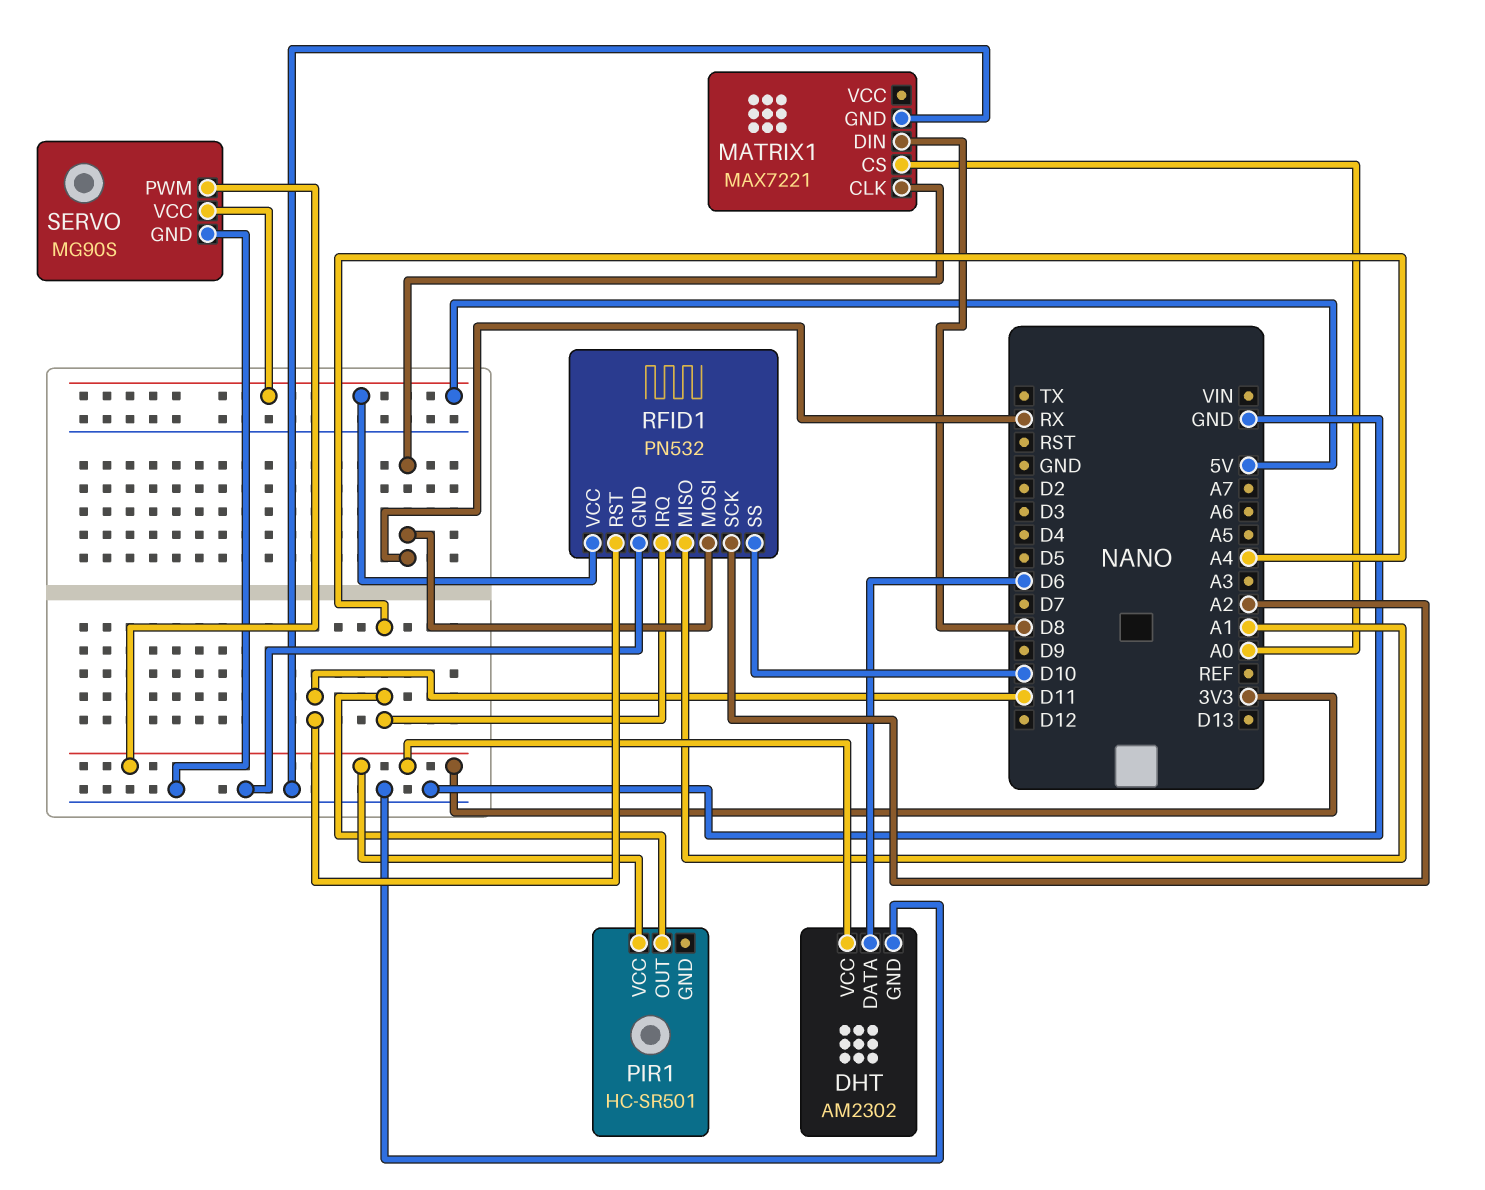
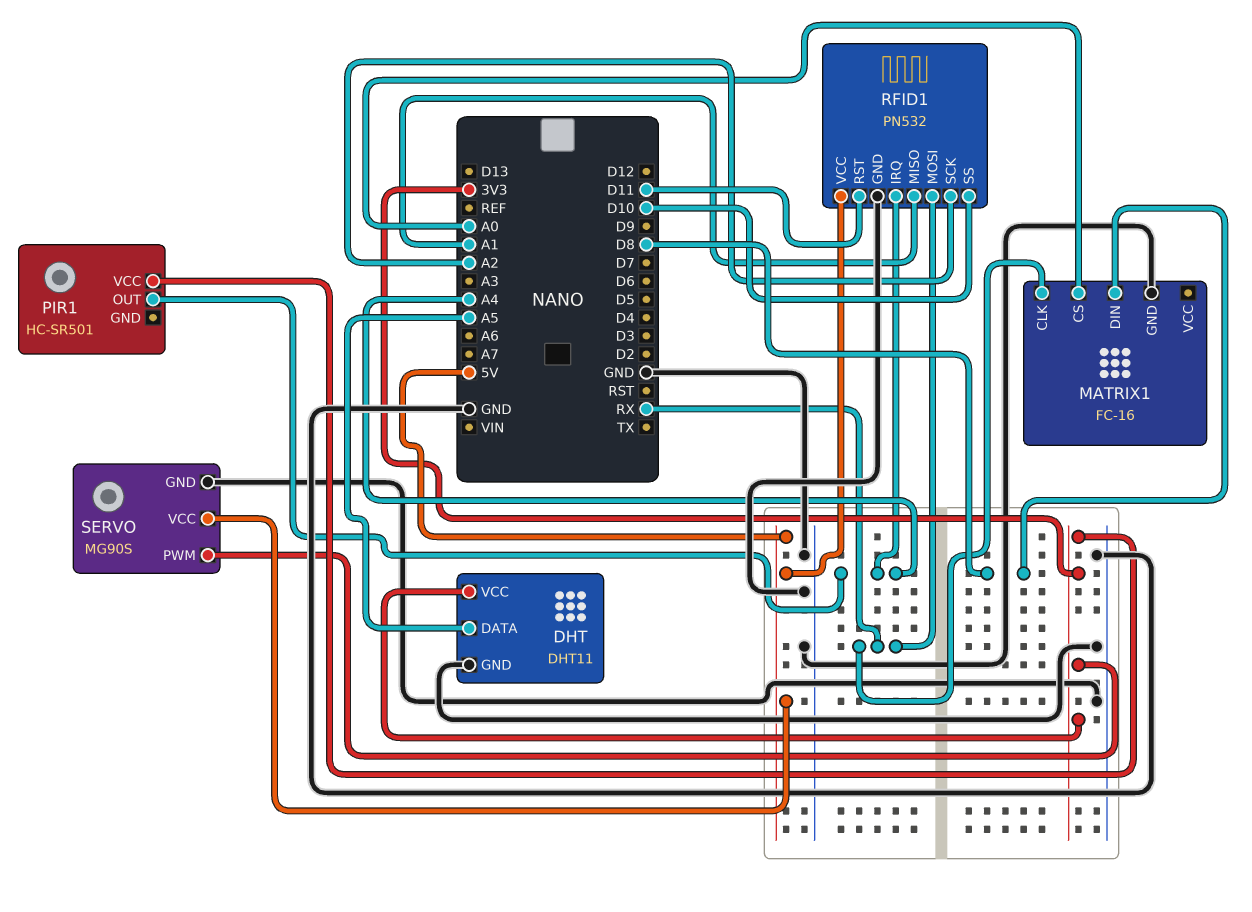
DHT: AM2302 -> DHT11
DHT pin DATA: D6 -> A5
MATRIX1: MAX7221 -> FC-16

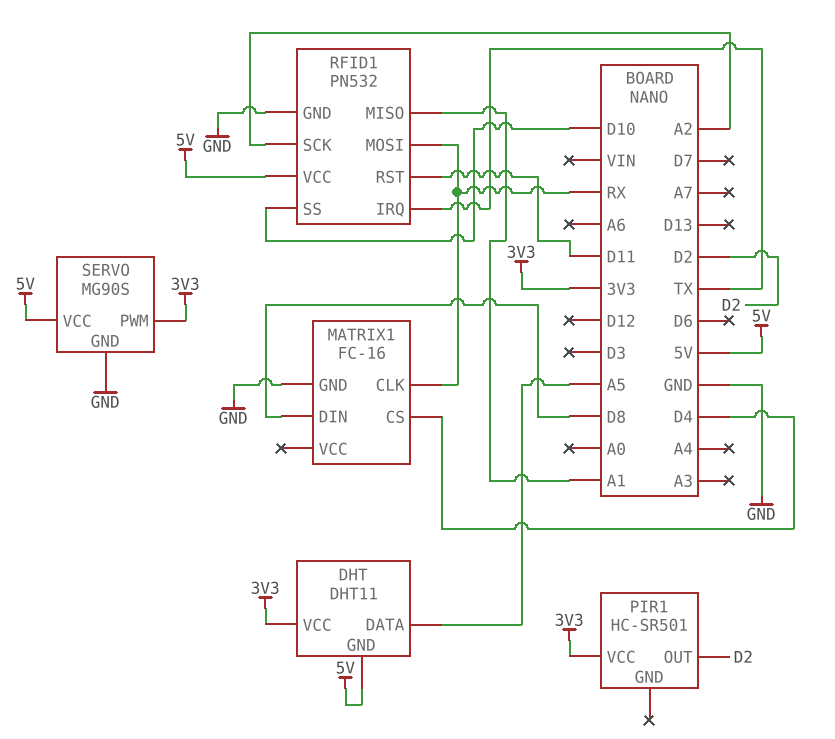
DHT pin GND: GND -> 5V
MATRIX1 pin CS: A0 -> D4
PIR1 pin OUT: A4 -> D2
RFID1 pin IRQ: A4 -> TX

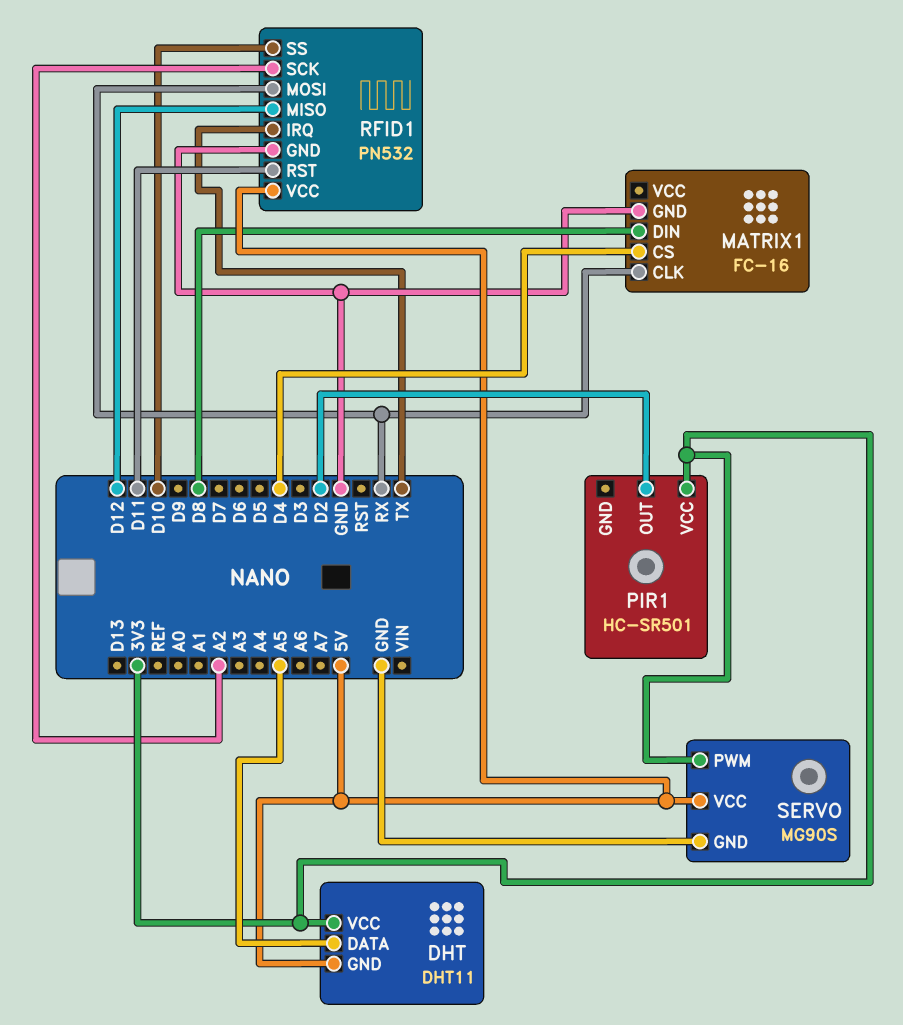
RFID1 pin MISO: A1 -> D12

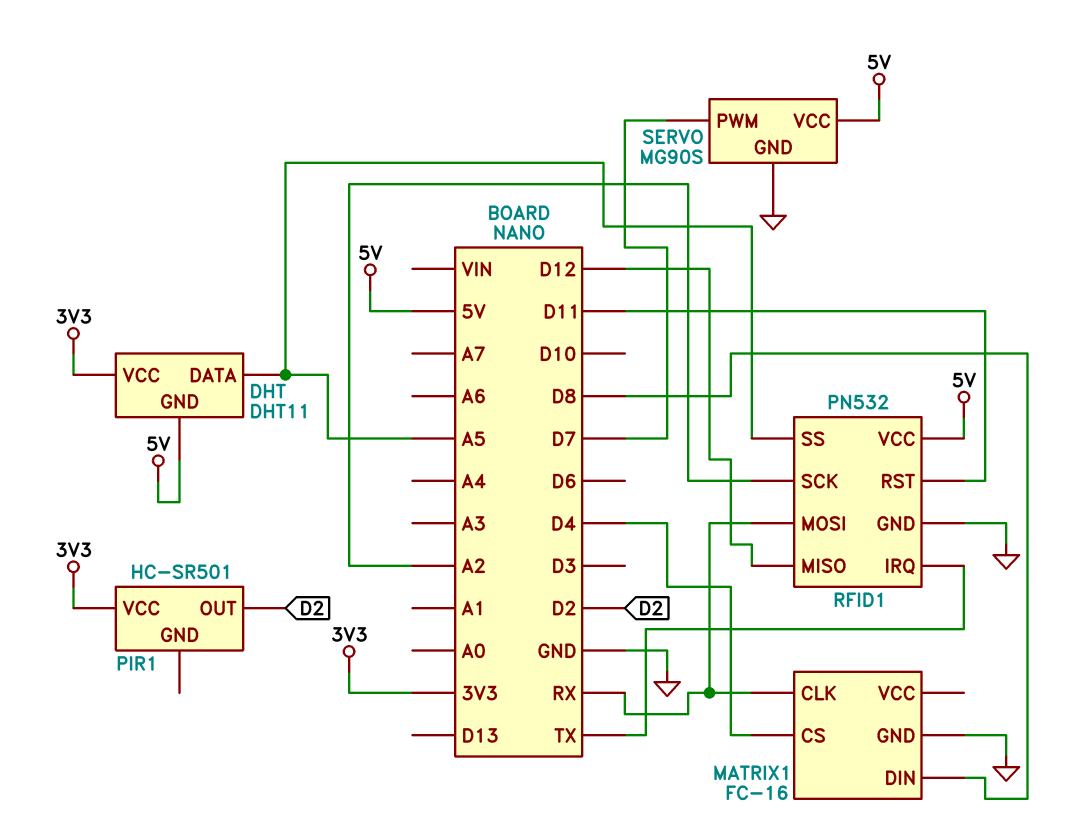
RFID1 pin SS: D10 -> A5
SERVO pin PWM: 3V3 -> D7

